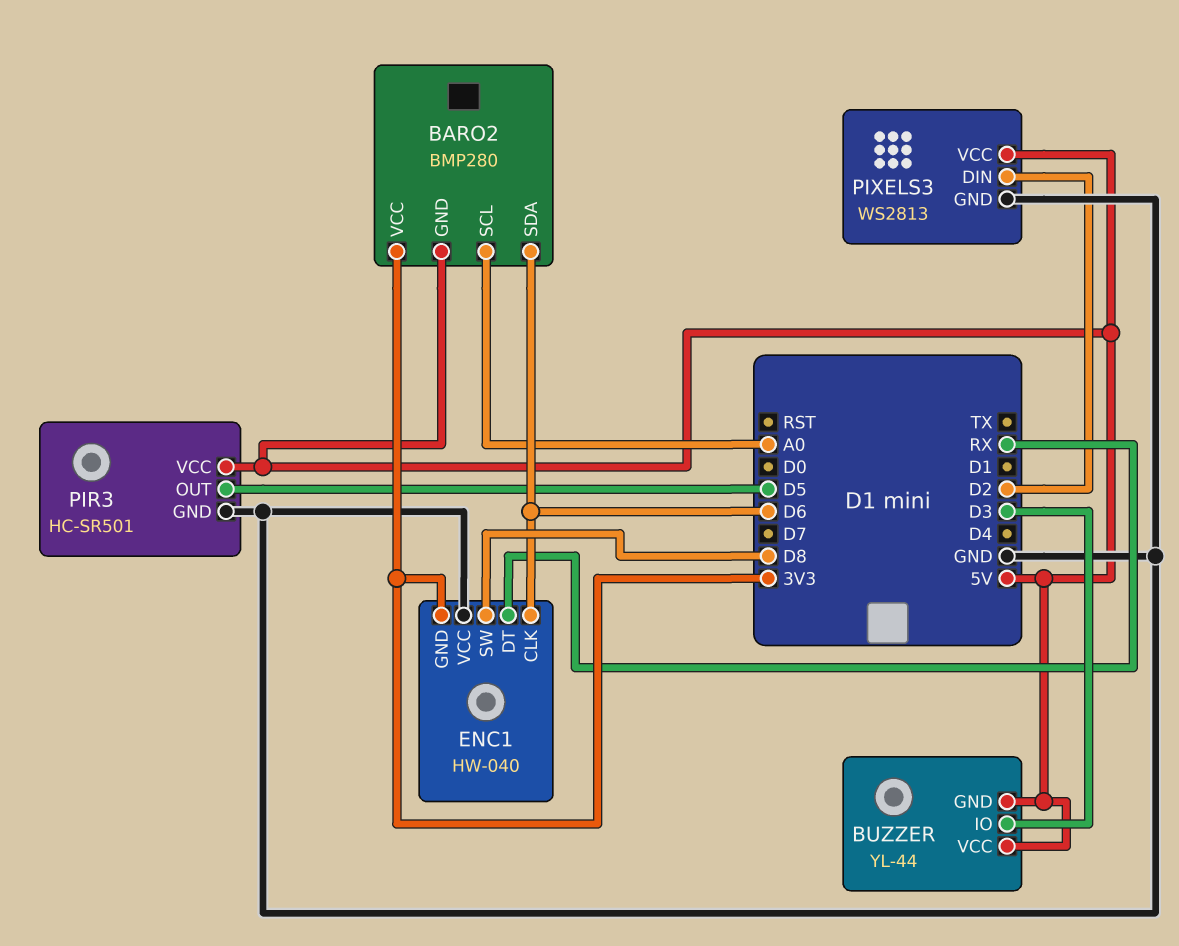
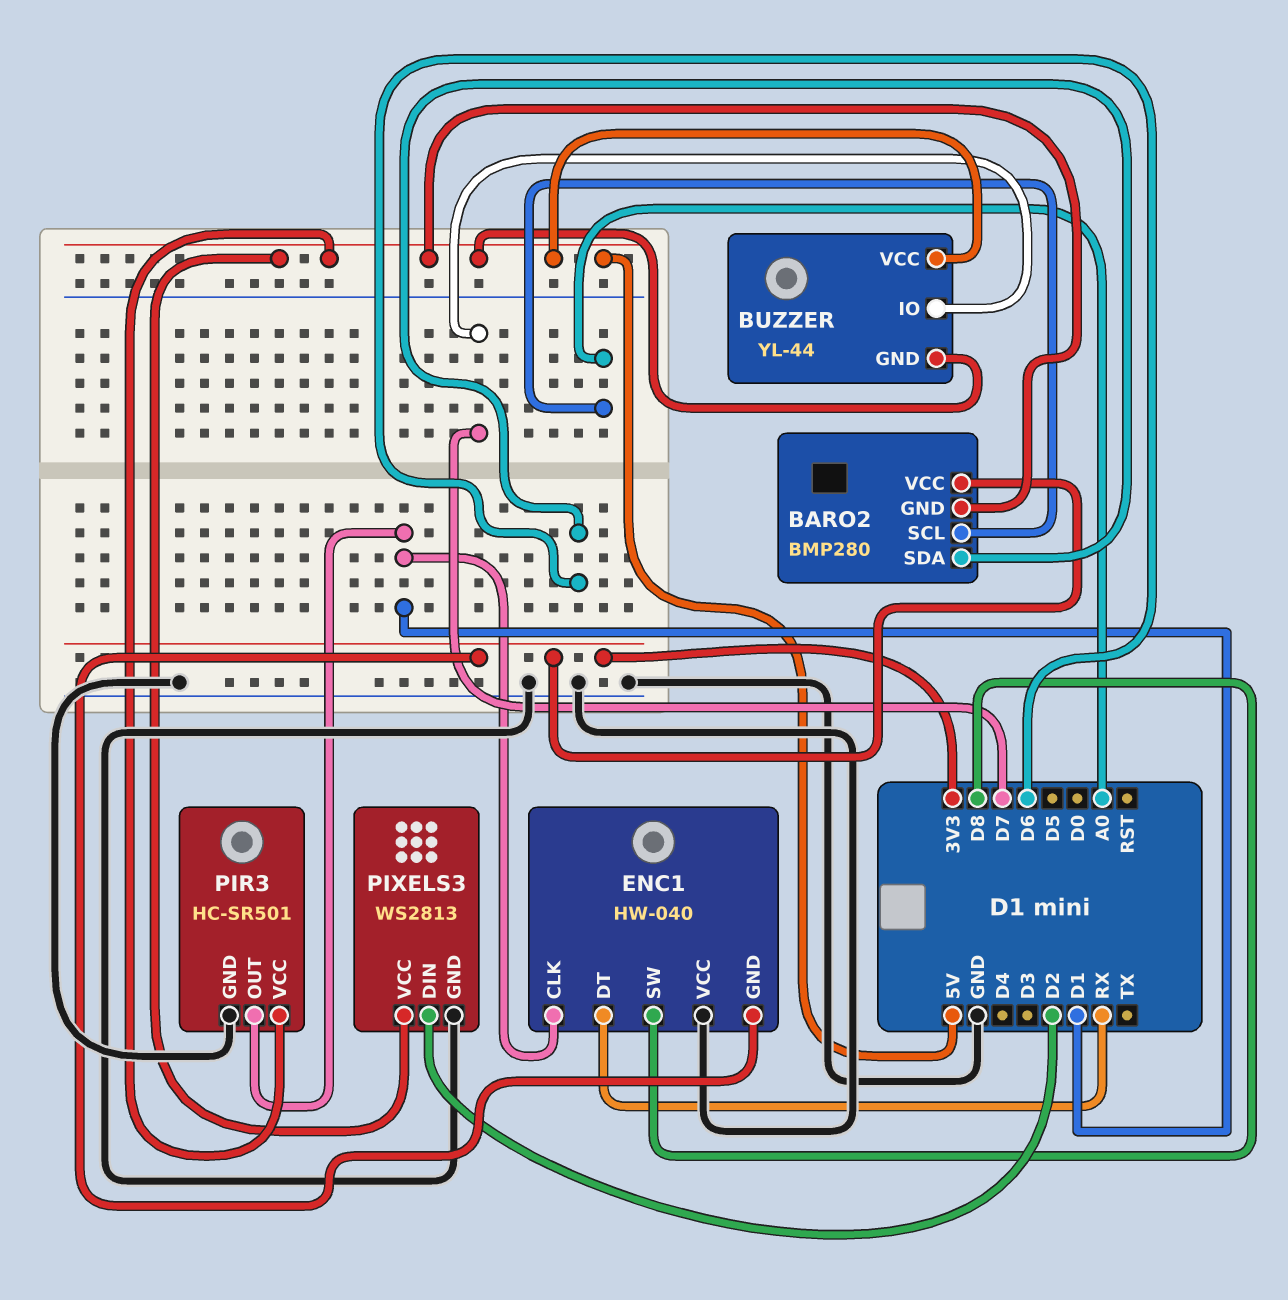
BUZZER pin IO: D3 -> D7
ENC1 pin CLK: D6 -> D1
PIR3 pin OUT: D5 -> D1

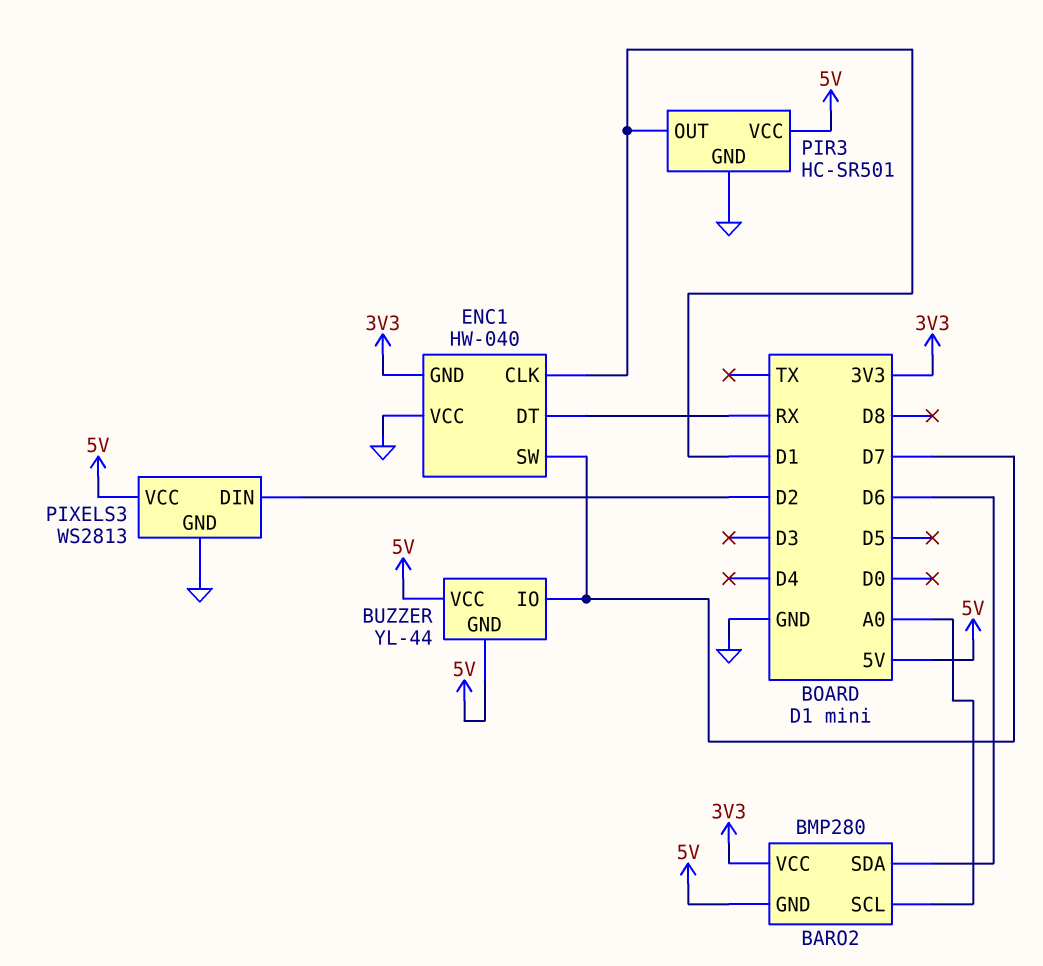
ENC1 pin SW: D8 -> D7

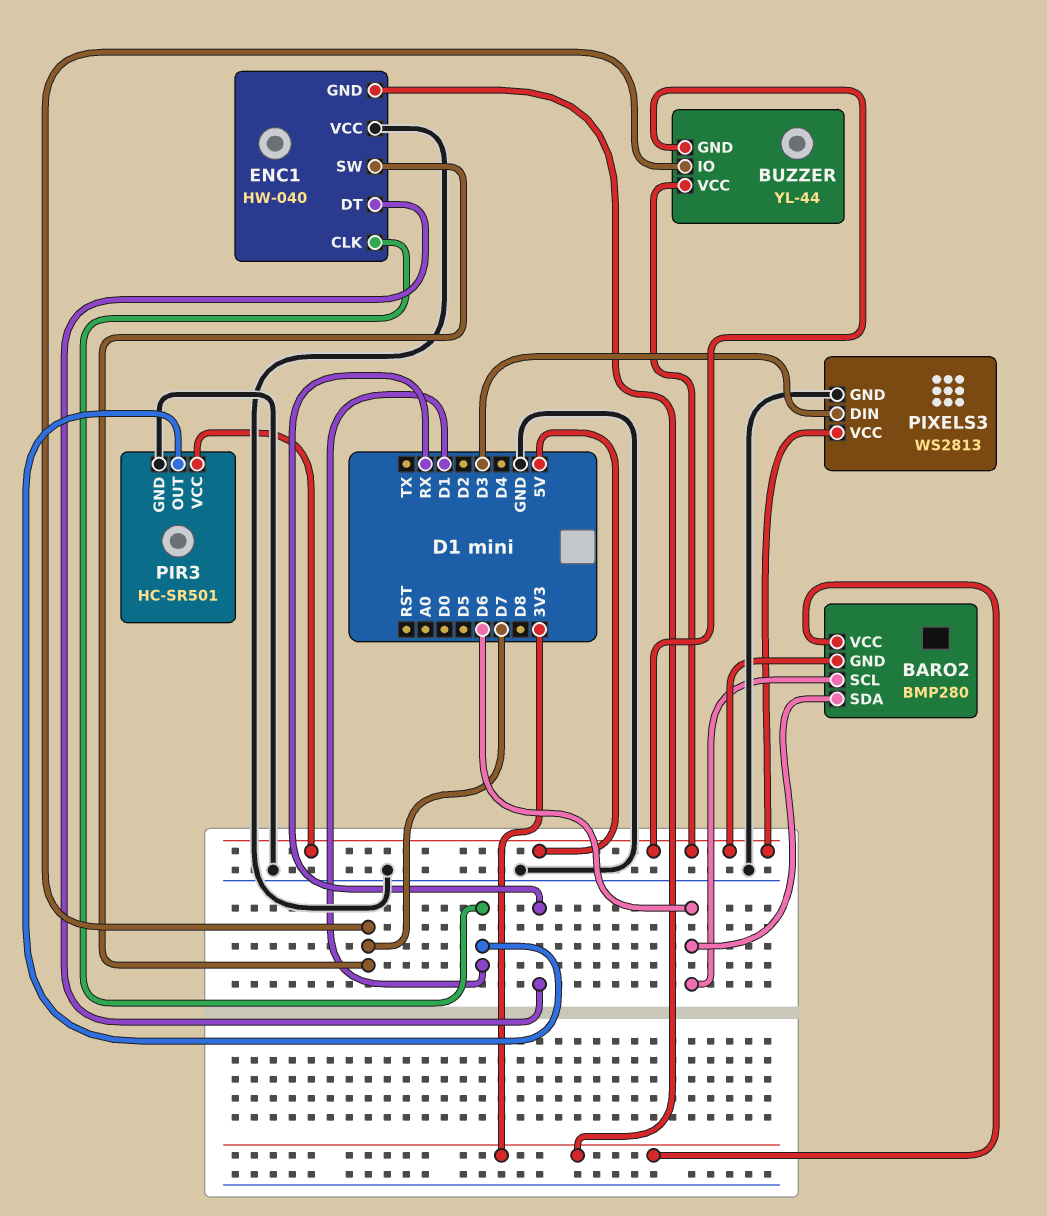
BARO2 pin SCL: A0 -> D6
PIXELS3 pin DIN: D2 -> D3

